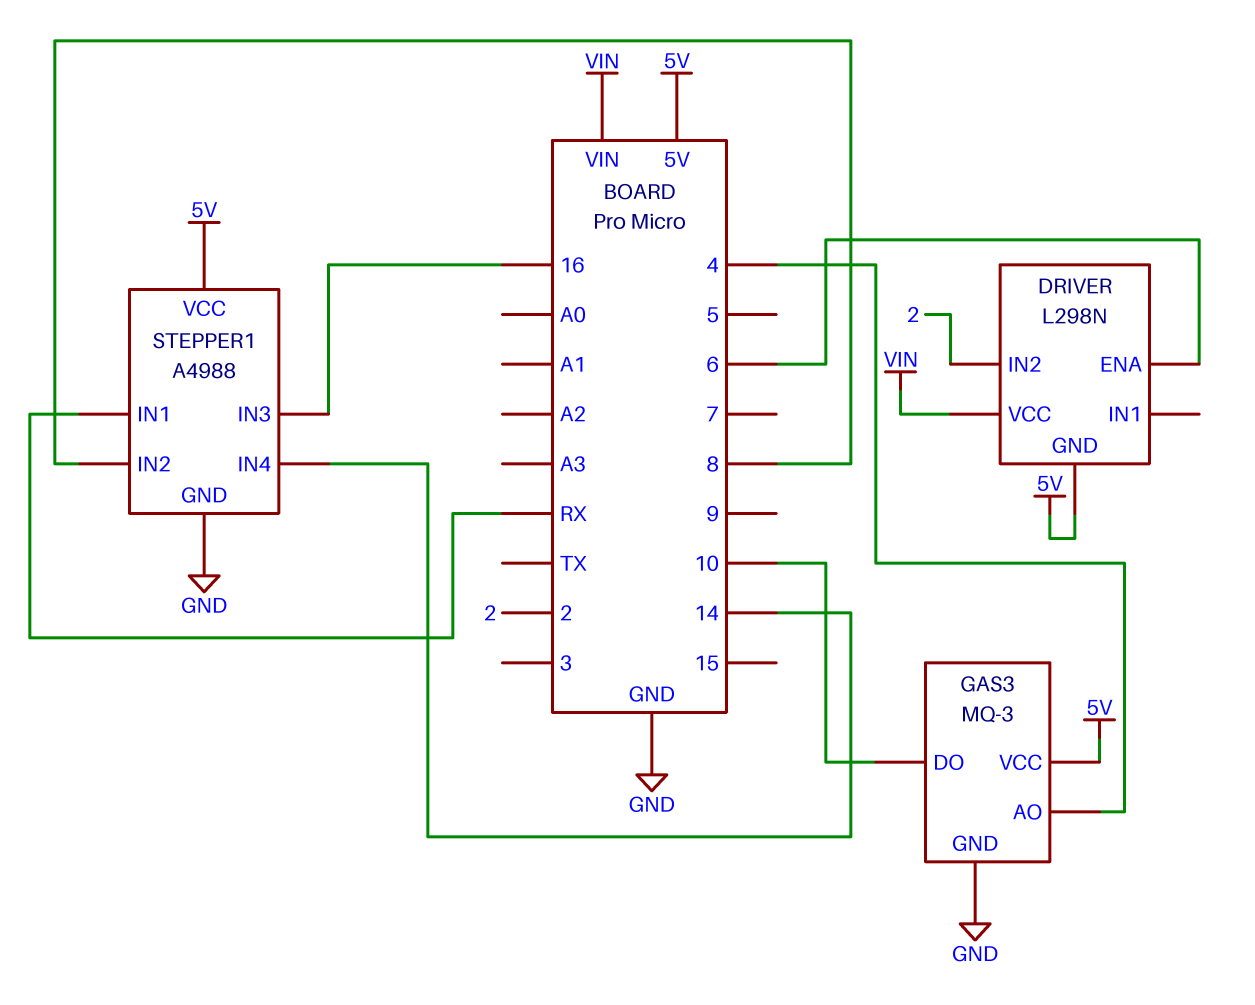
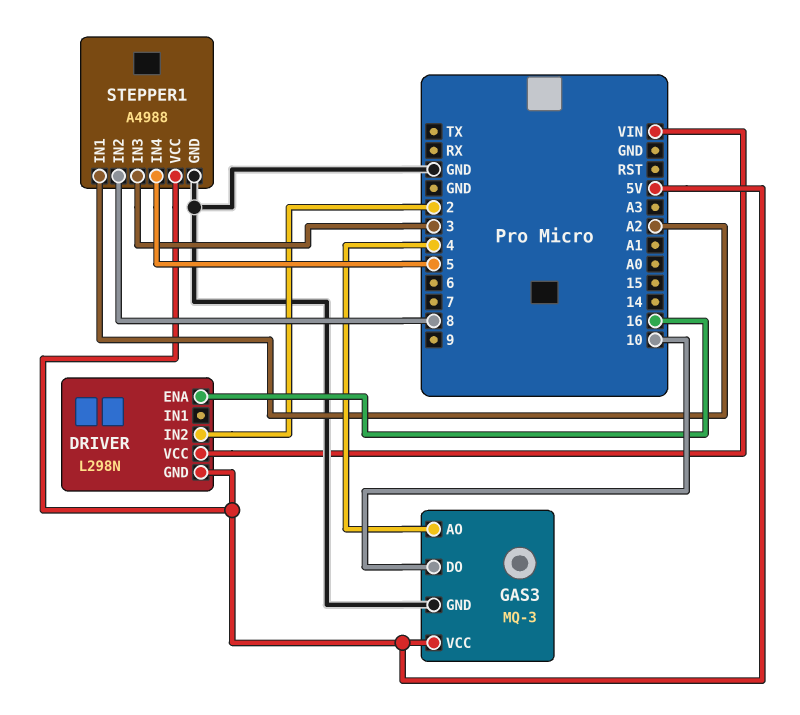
DRIVER pin ENA: 6 -> 16
STEPPER1 pin IN1: RX -> A2
STEPPER1 pin IN3: 16 -> 3
STEPPER1 pin IN4: 14 -> 5

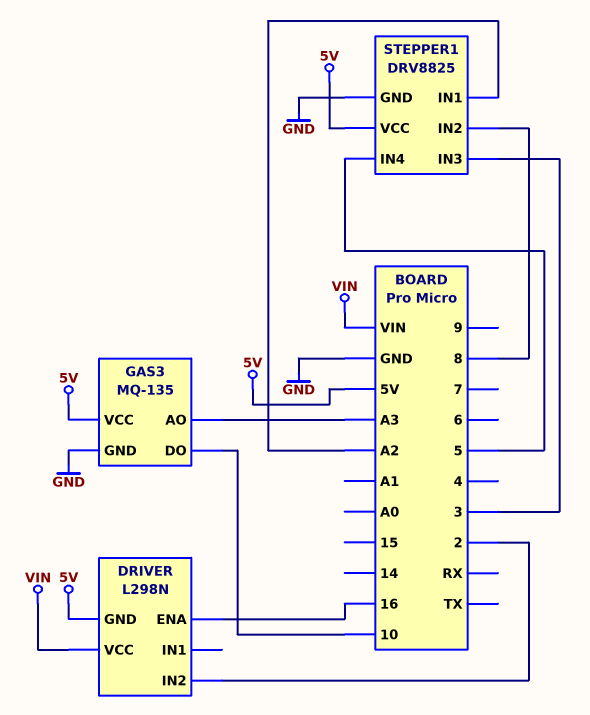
GAS3: MQ-3 -> MQ-135
GAS3 pin AO: 4 -> A3
STEPPER1: A4988 -> DRV8825

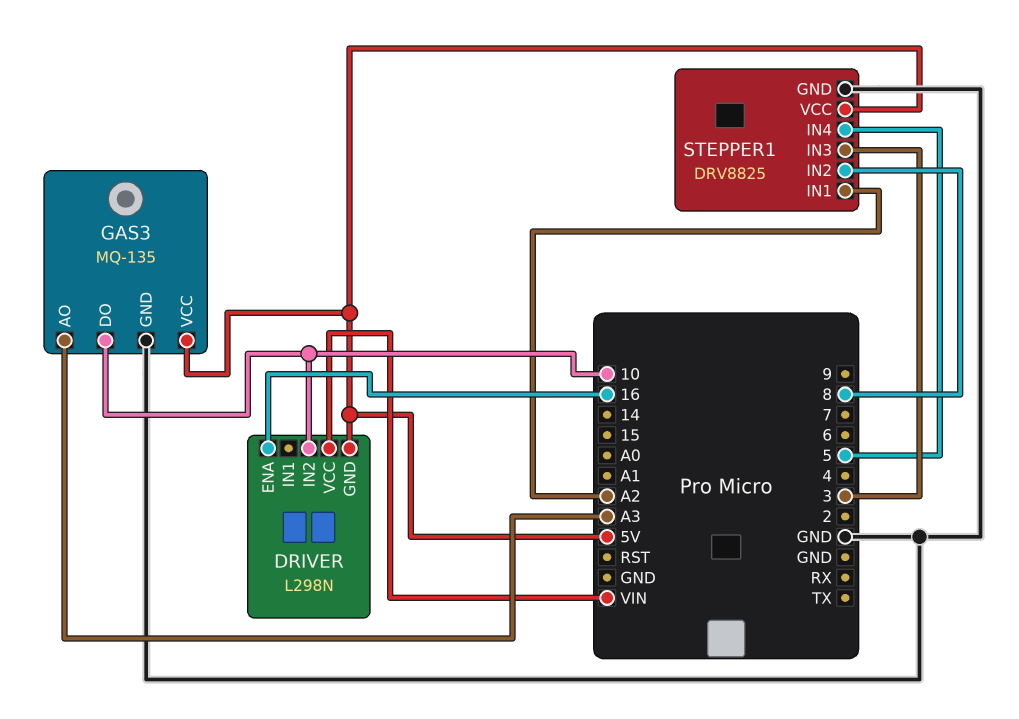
DRIVER pin IN2: 2 -> 10

